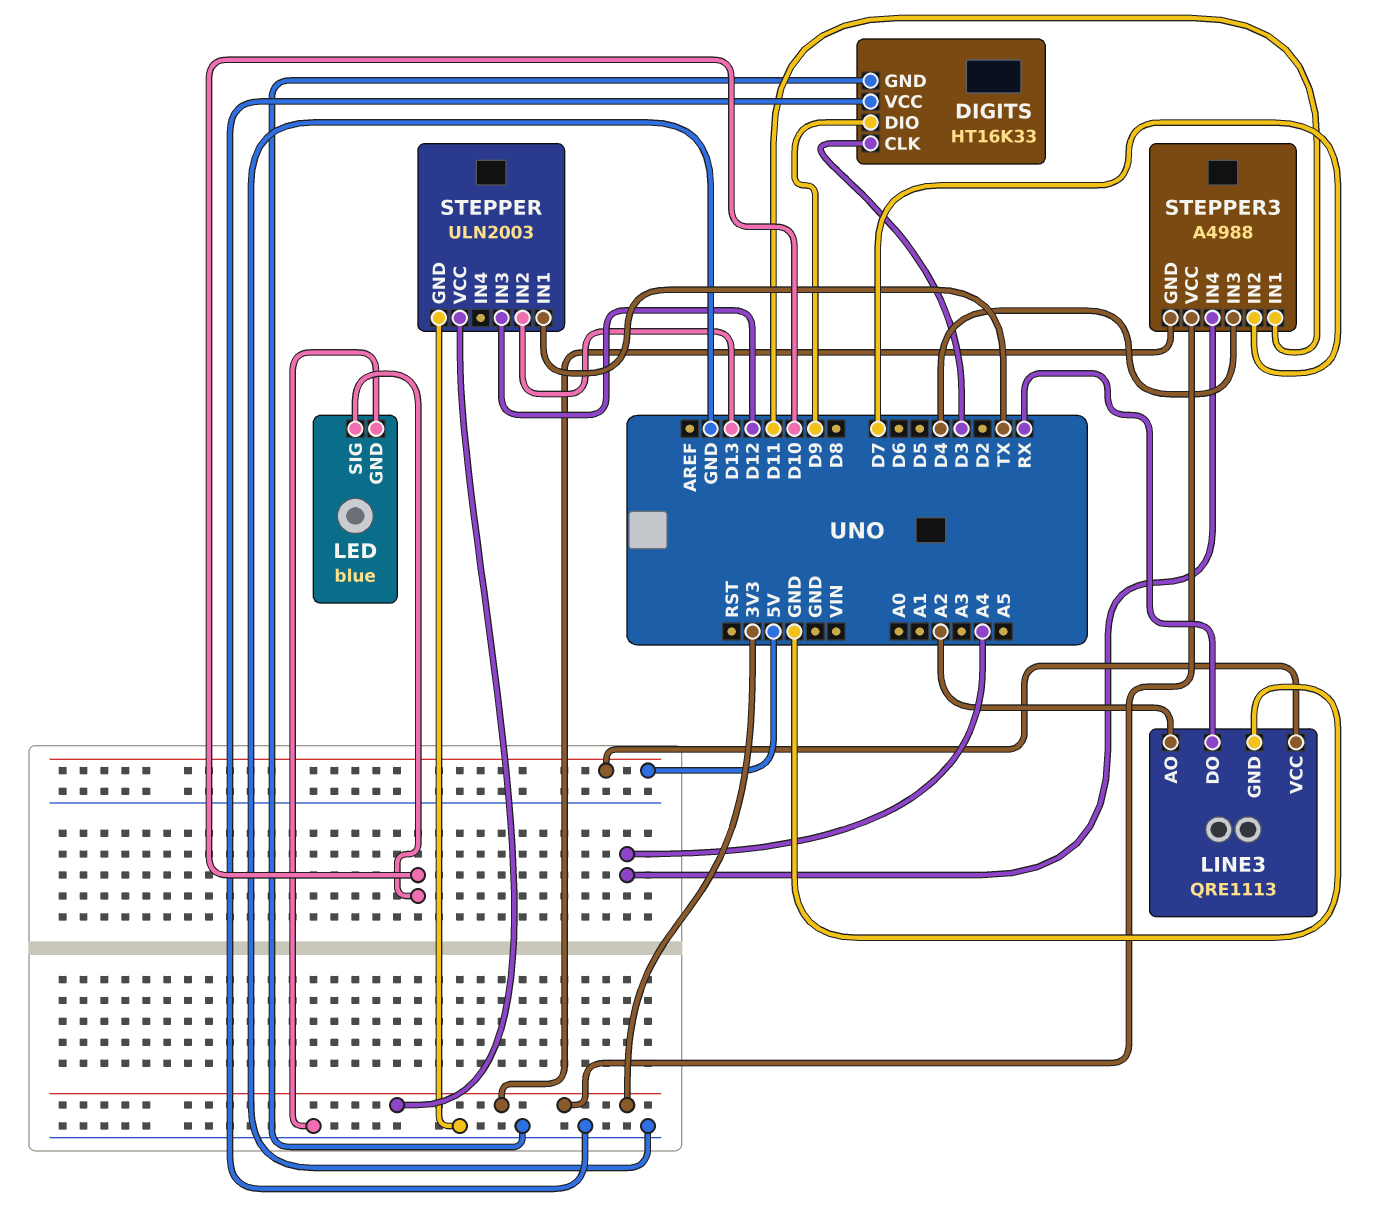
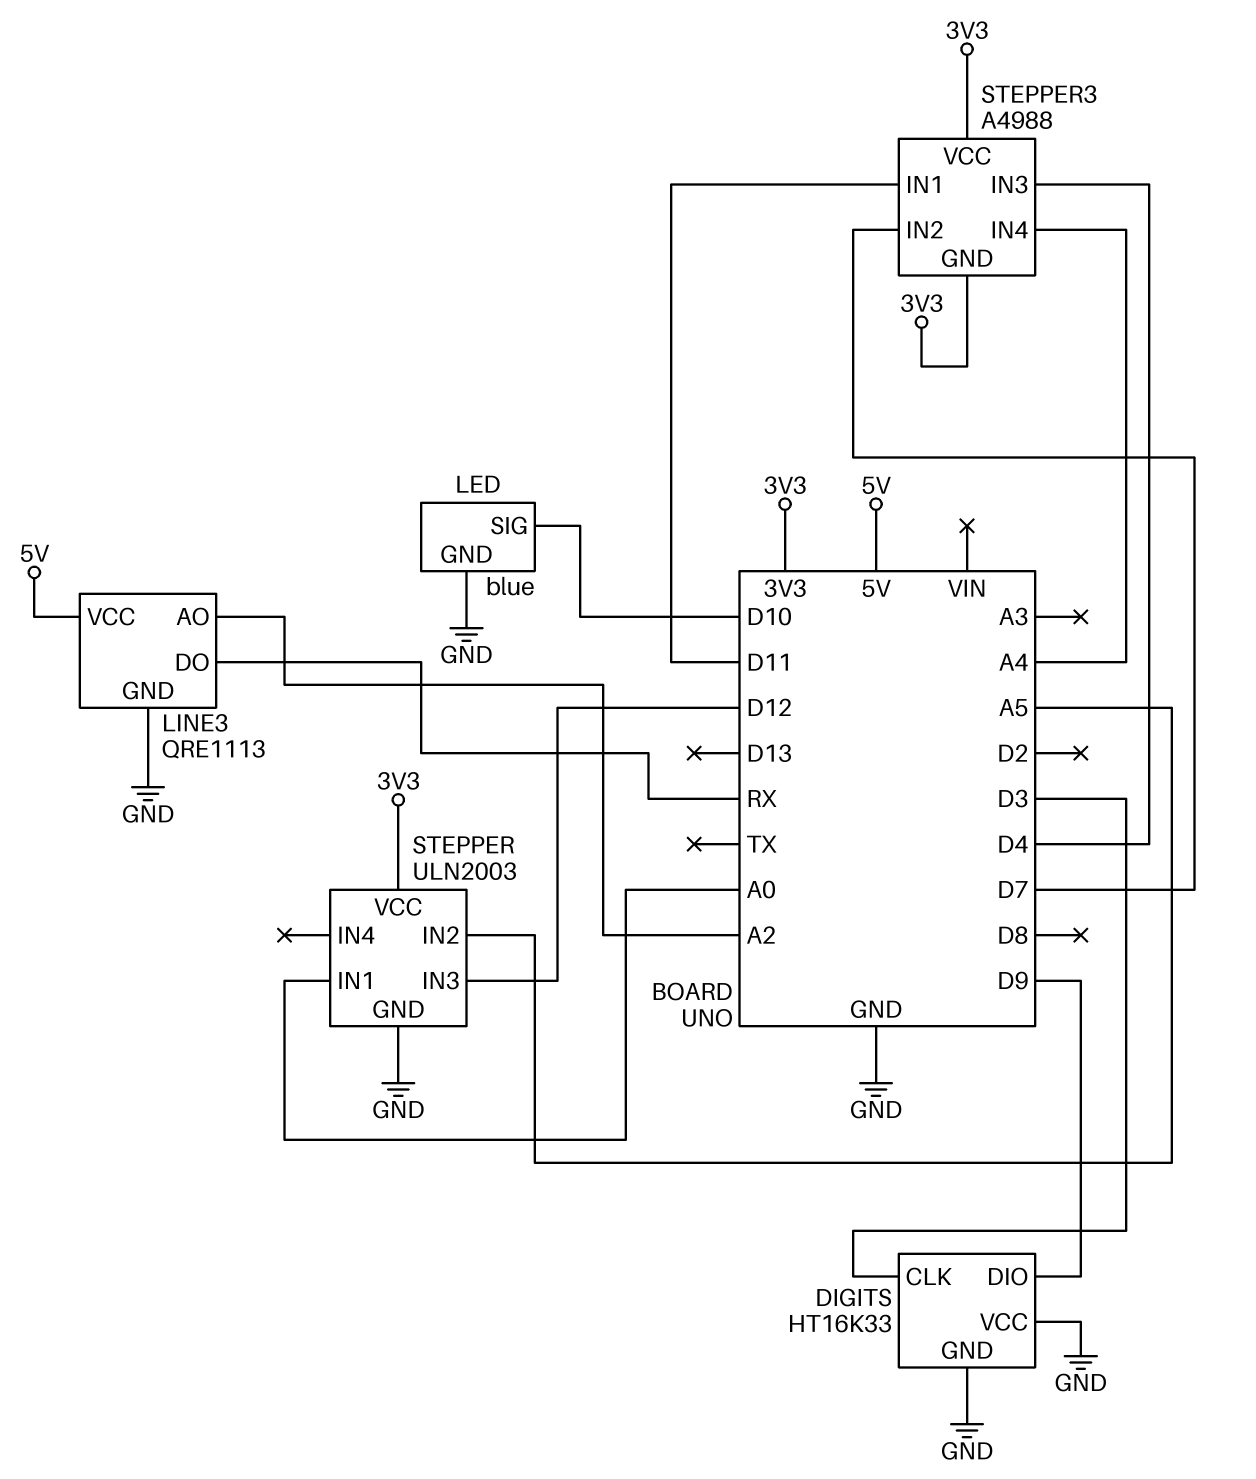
STEPPER pin IN1: TX -> A0
STEPPER pin IN2: D13 -> A5

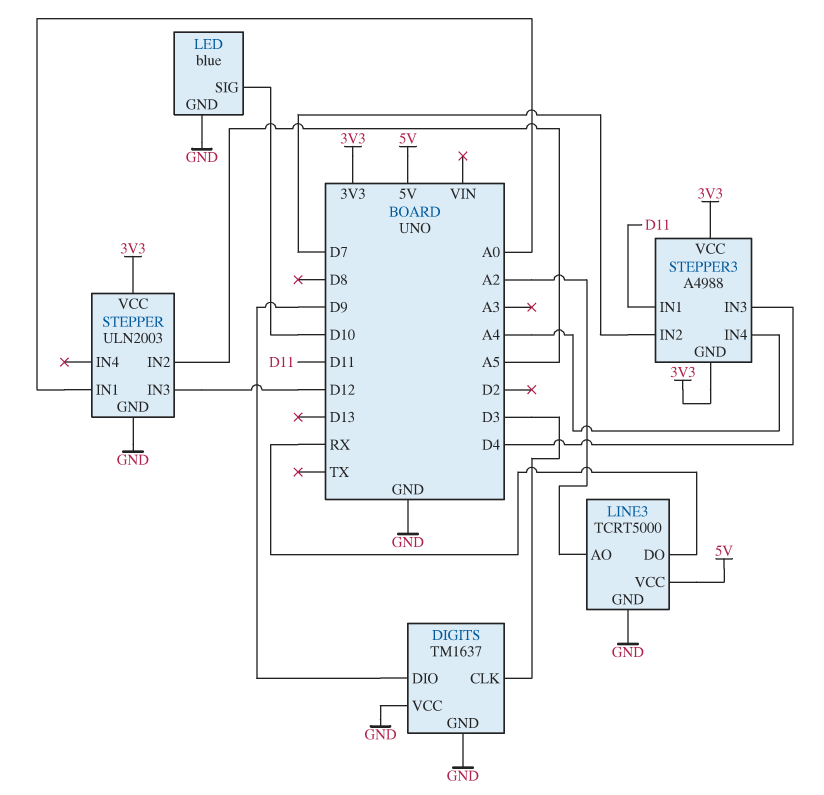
DIGITS: HT16K33 -> TM1637
LINE3: QRE1113 -> TCRT5000

